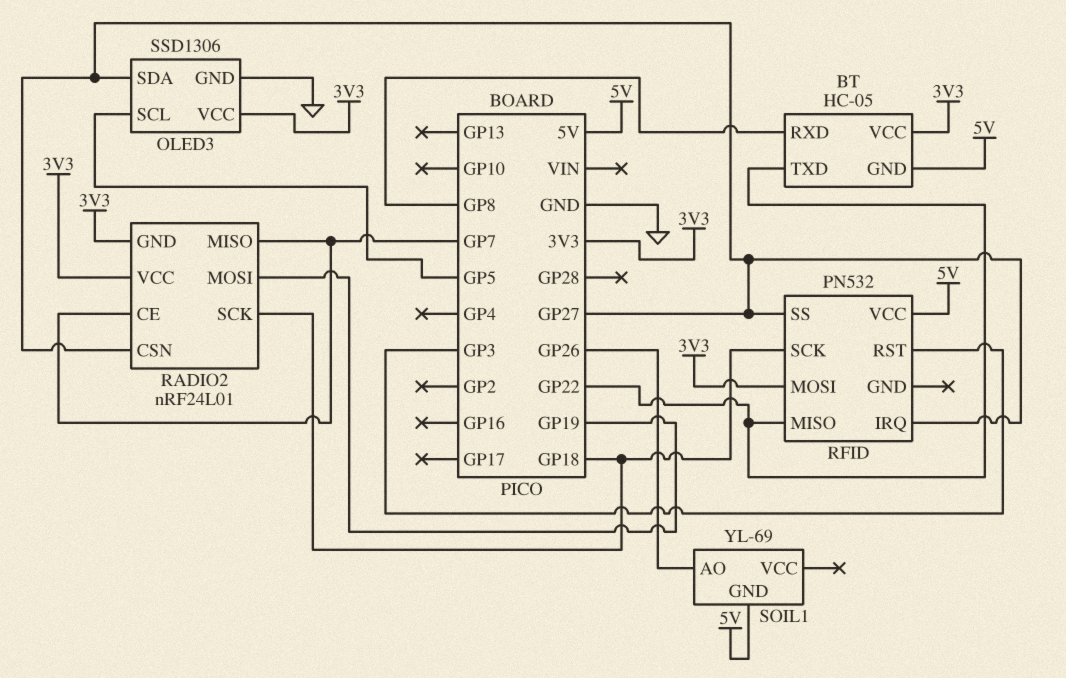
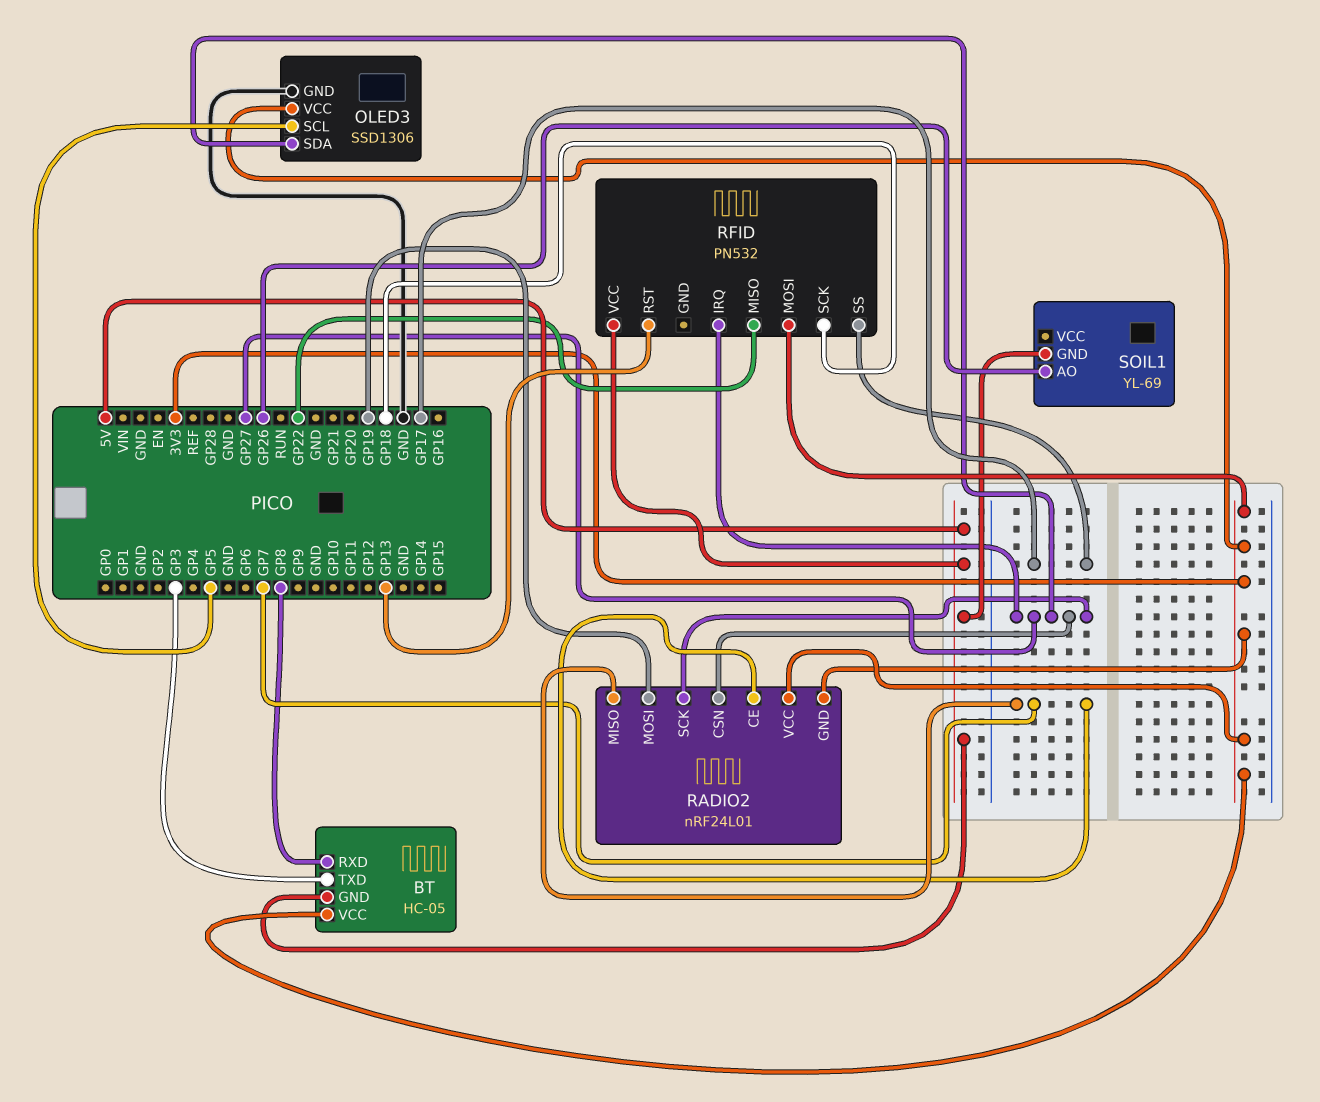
BT pin TXD: GP22 -> GP3
RADIO2 pin SCK: GP18 -> GP27
RFID pin RST: GP3 -> GP13
RFID pin SS: GP27 -> GP17

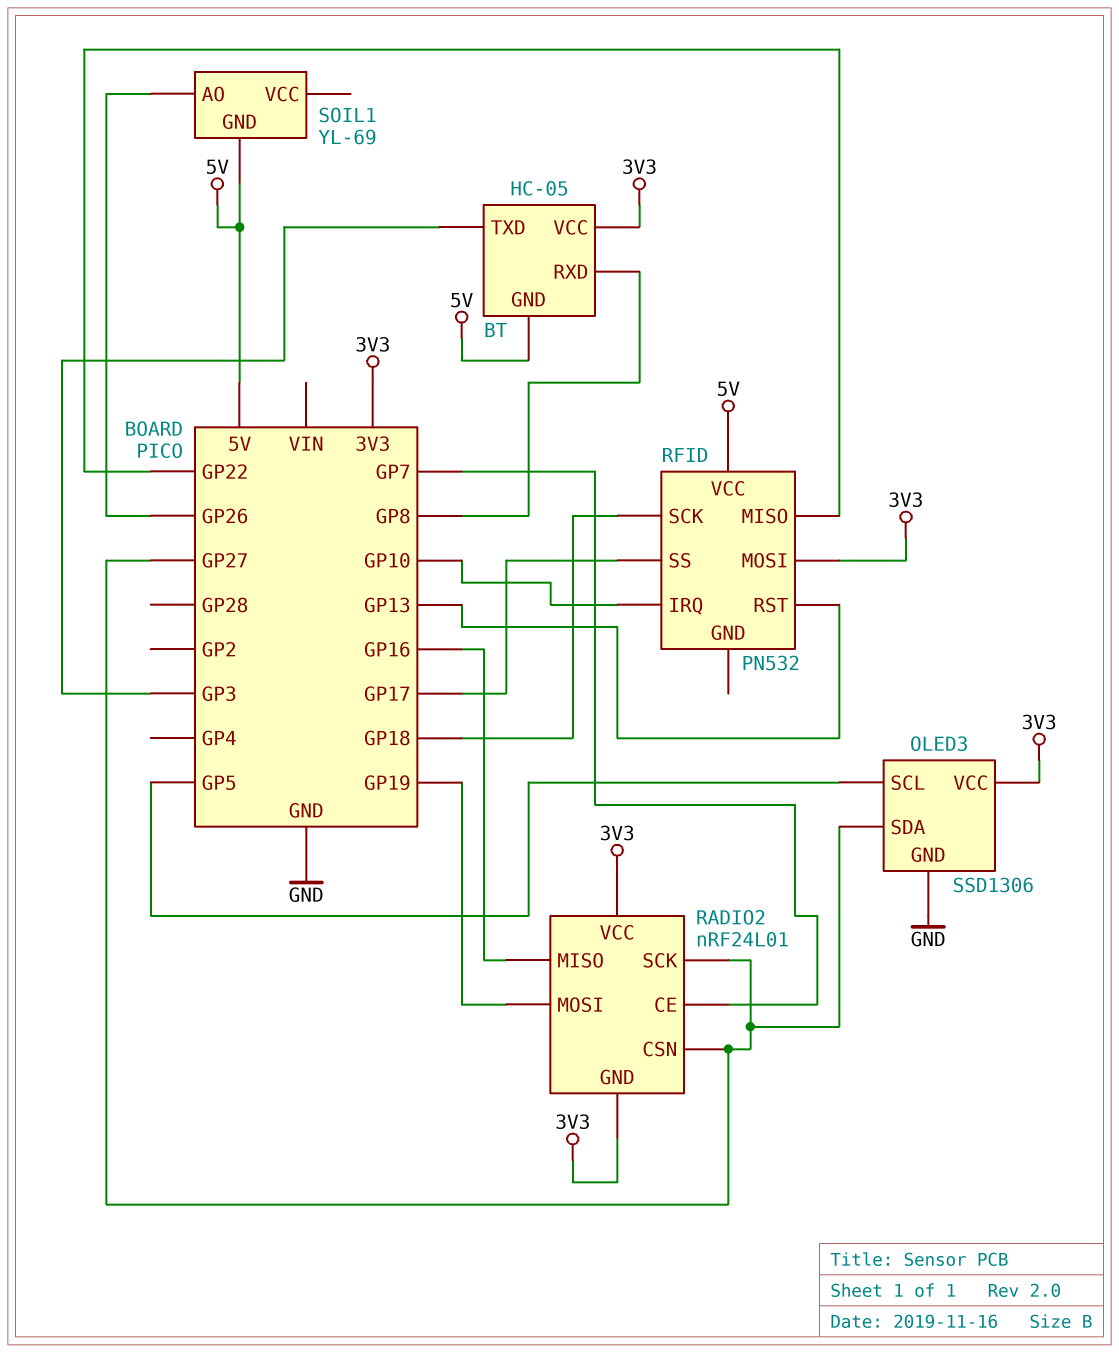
RADIO2 pin MISO: GP7 -> GP16
RFID pin IRQ: GP27 -> GP10

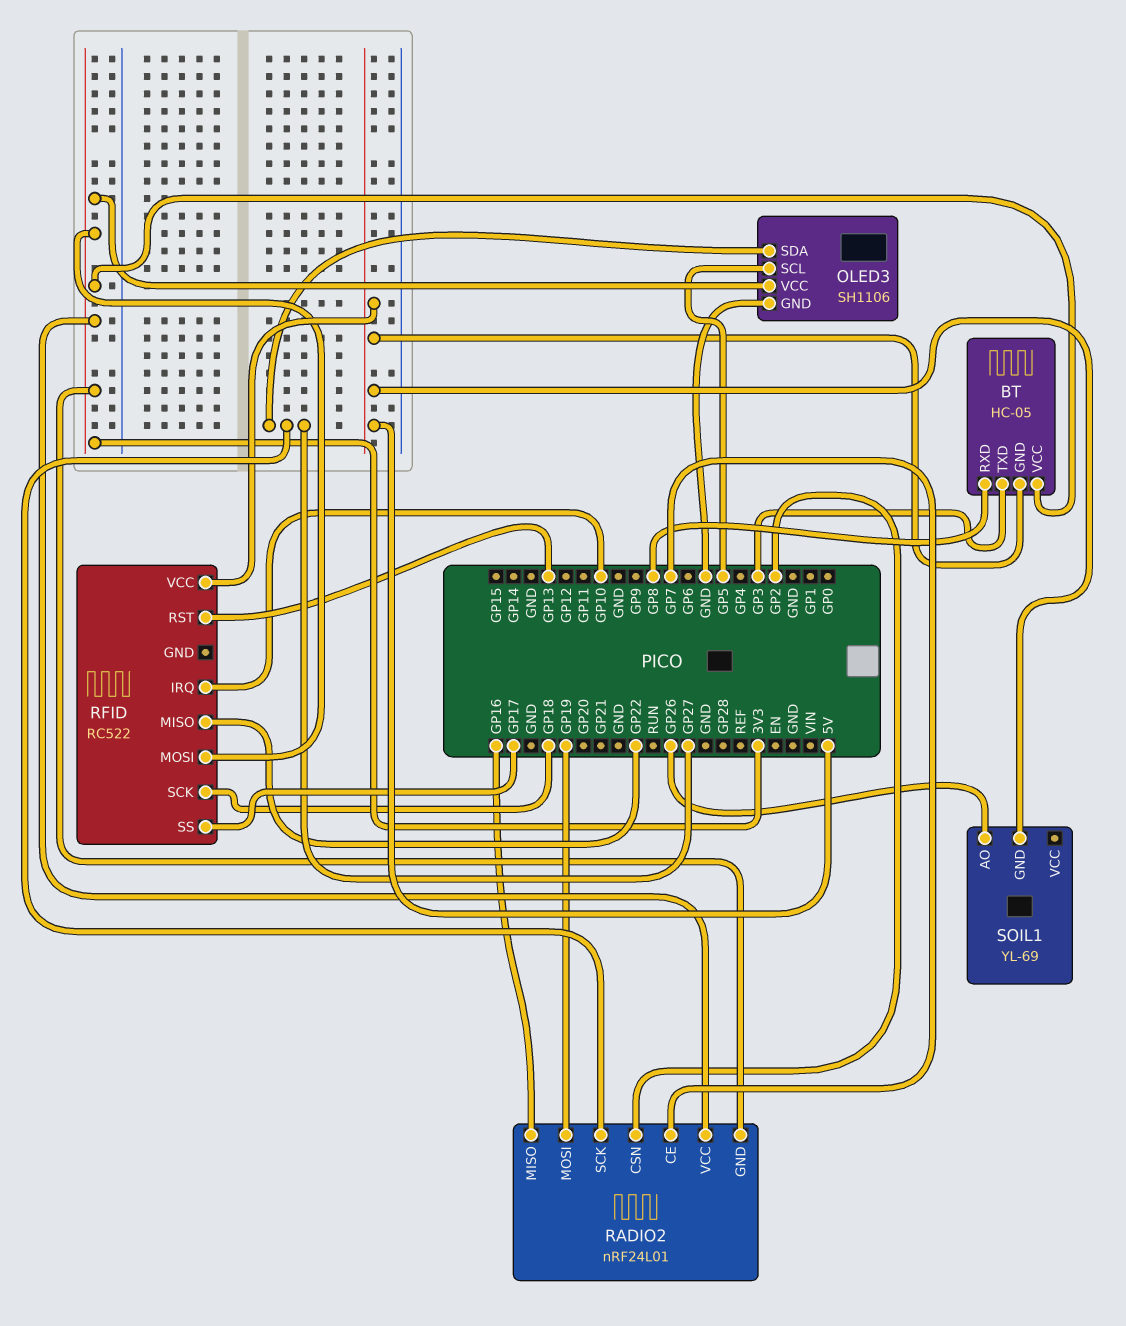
OLED3: SSD1306 -> SH1106
RADIO2 pin CSN: GP27 -> GP2
RFID: PN532 -> RC522

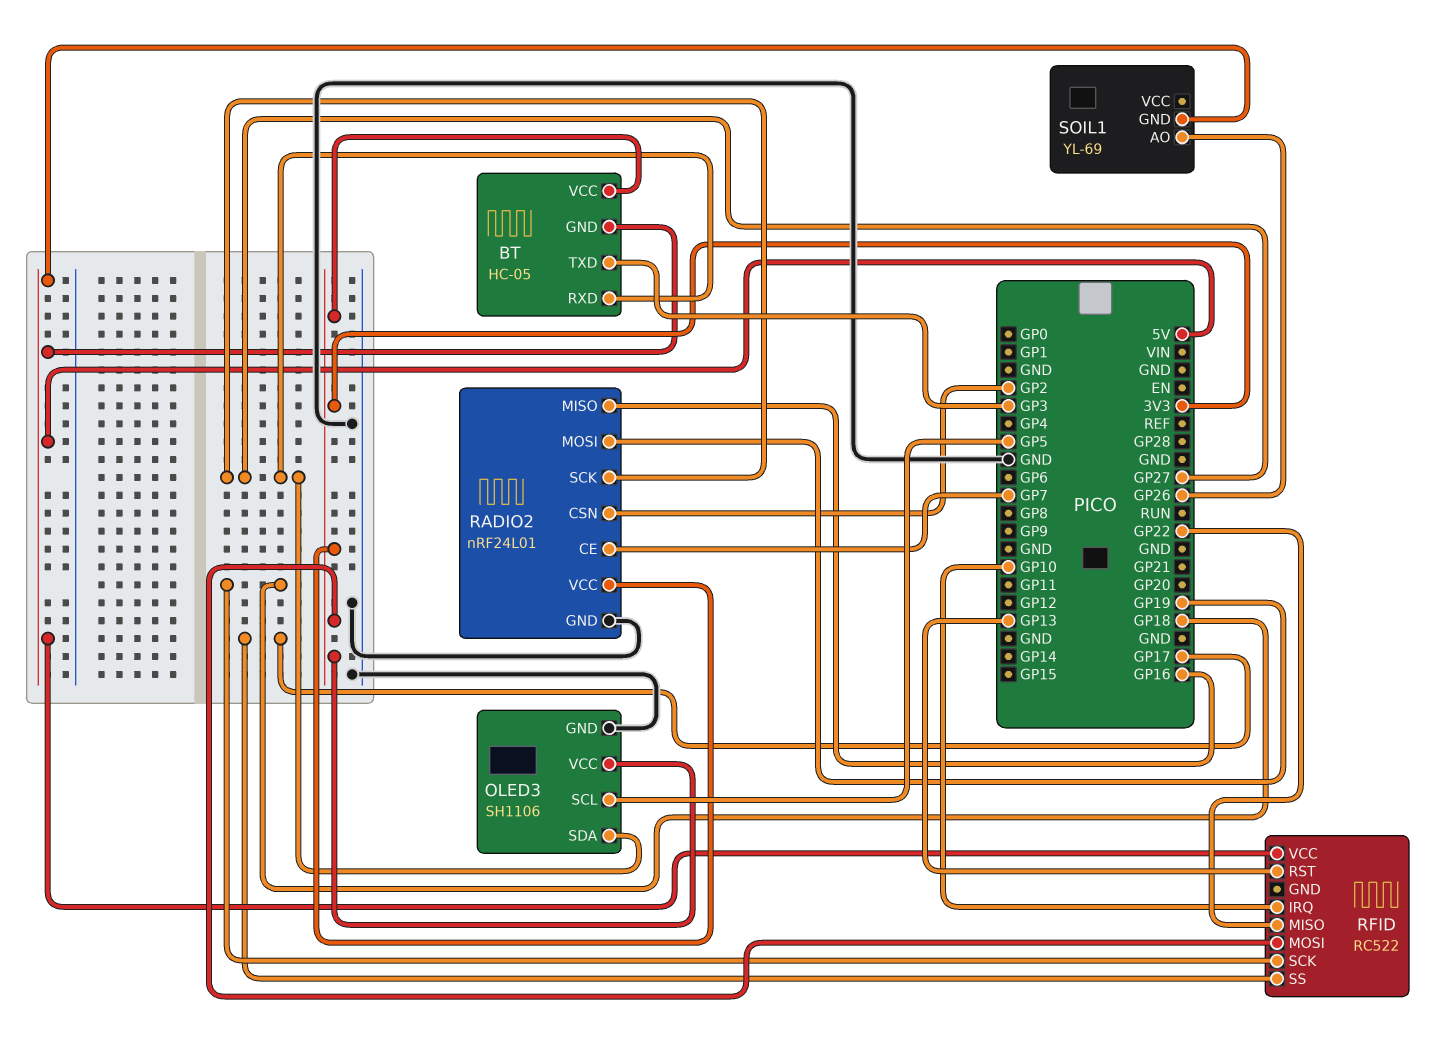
BT pin RXD: GP8 -> GP27
RADIO2 pin GND: 3V3 -> GND

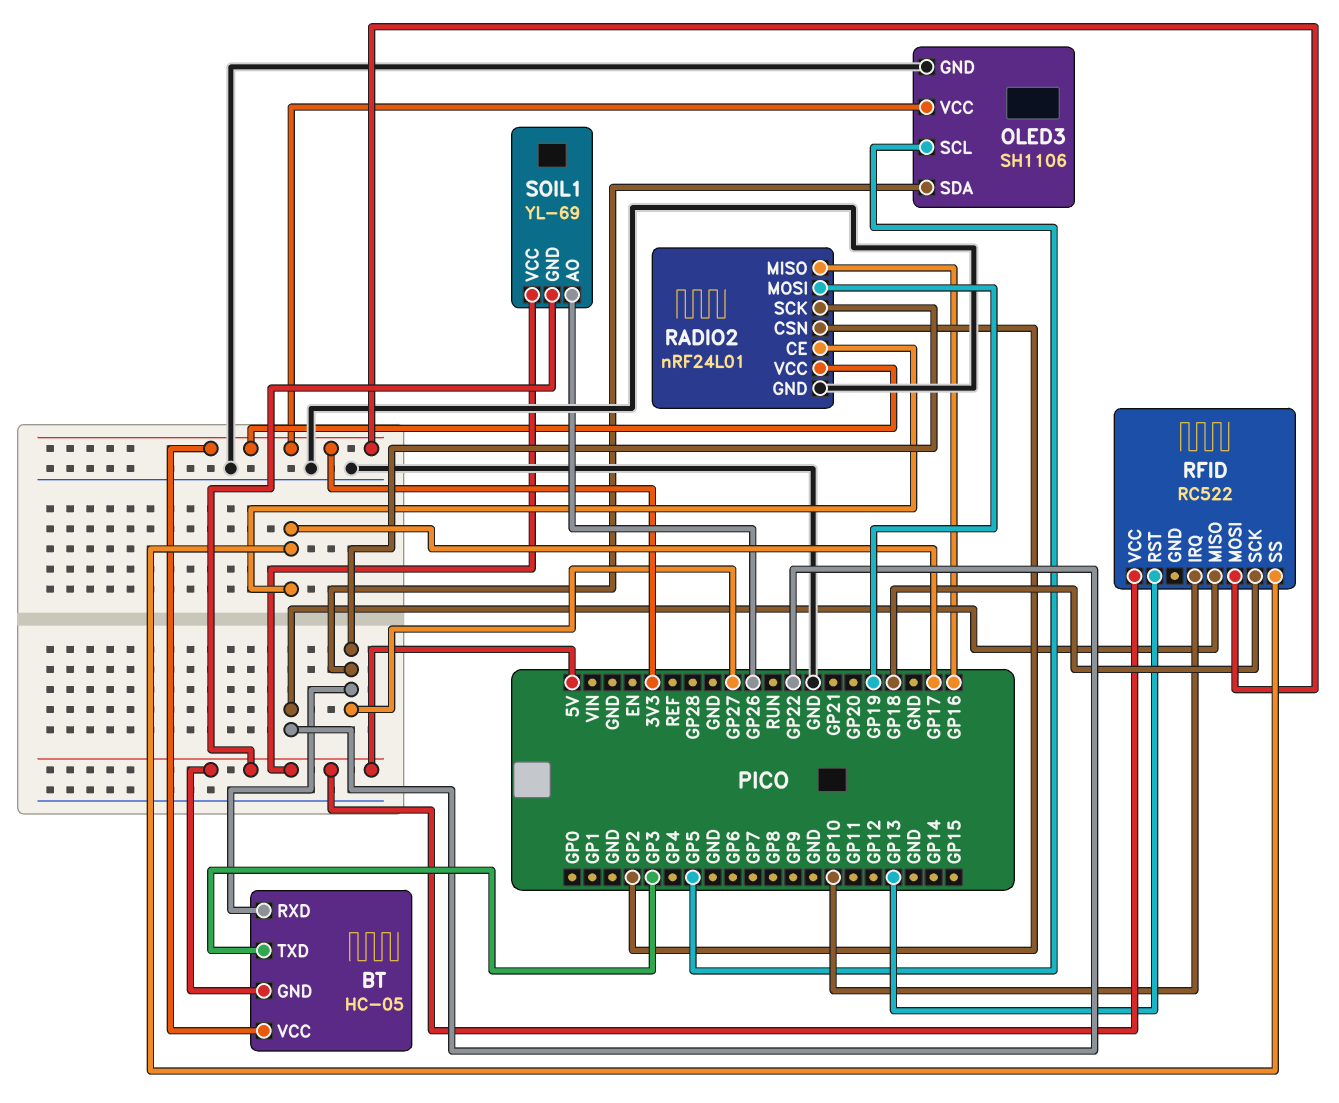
RADIO2 pin CE: GP7 -> GP17
SOIL1 pin VCC: none -> 5V

